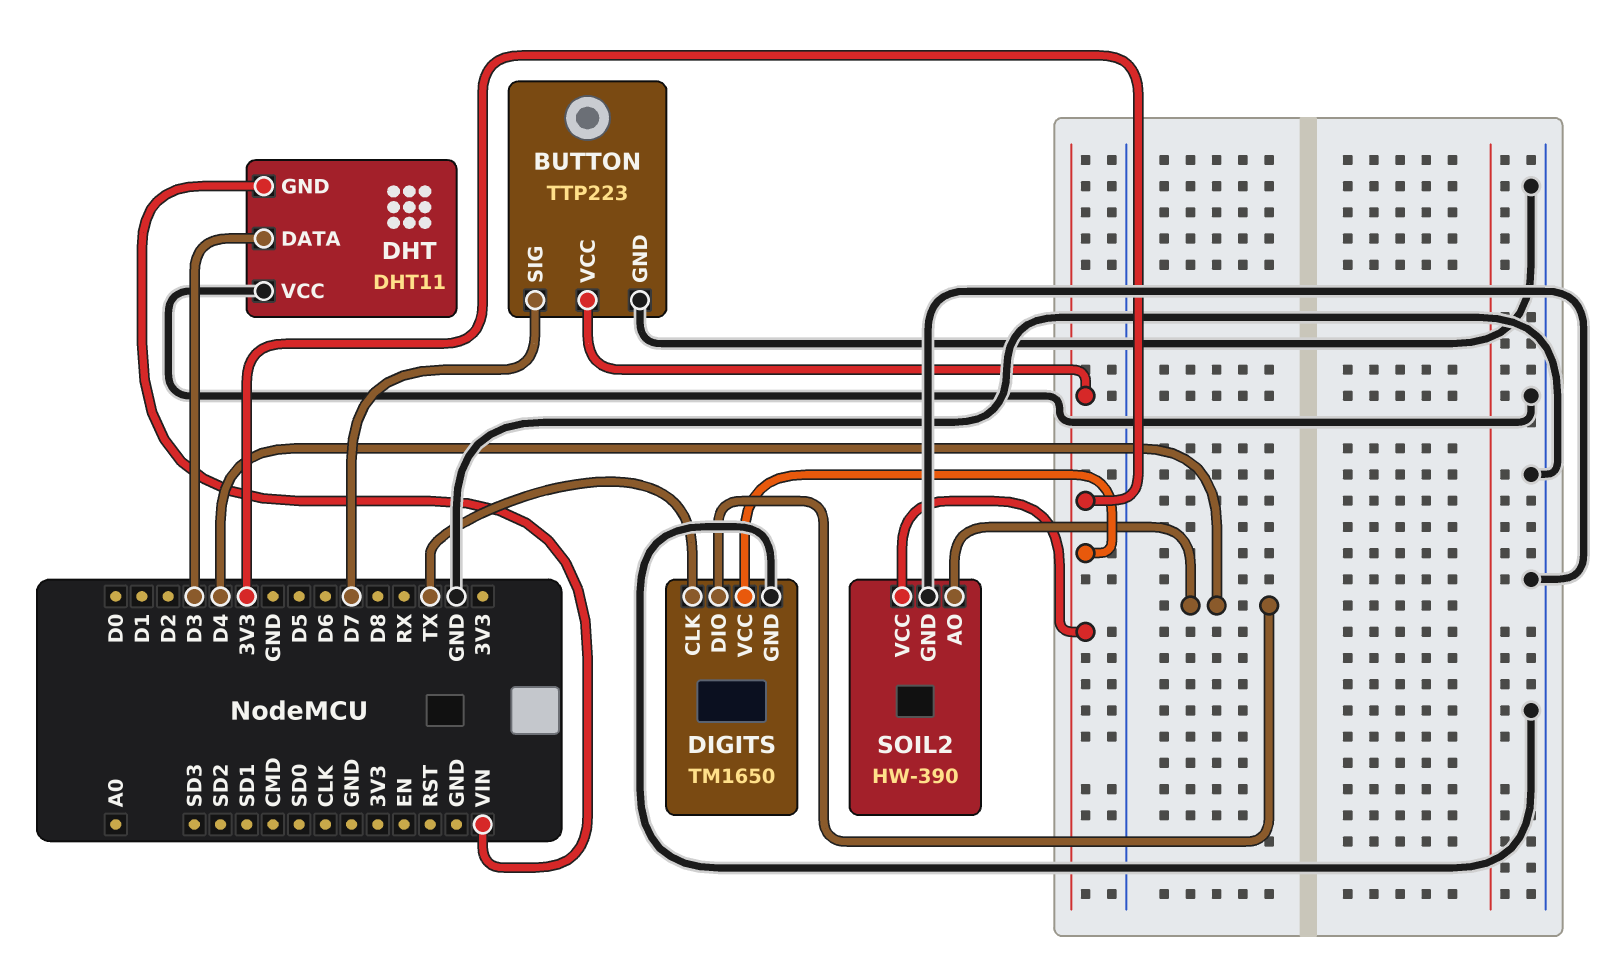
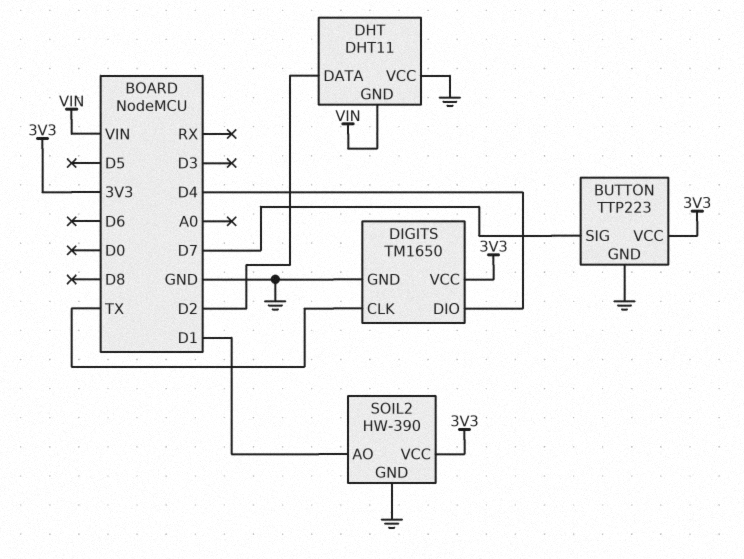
DHT pin DATA: D3 -> D2
SOIL2 pin AO: D4 -> D1

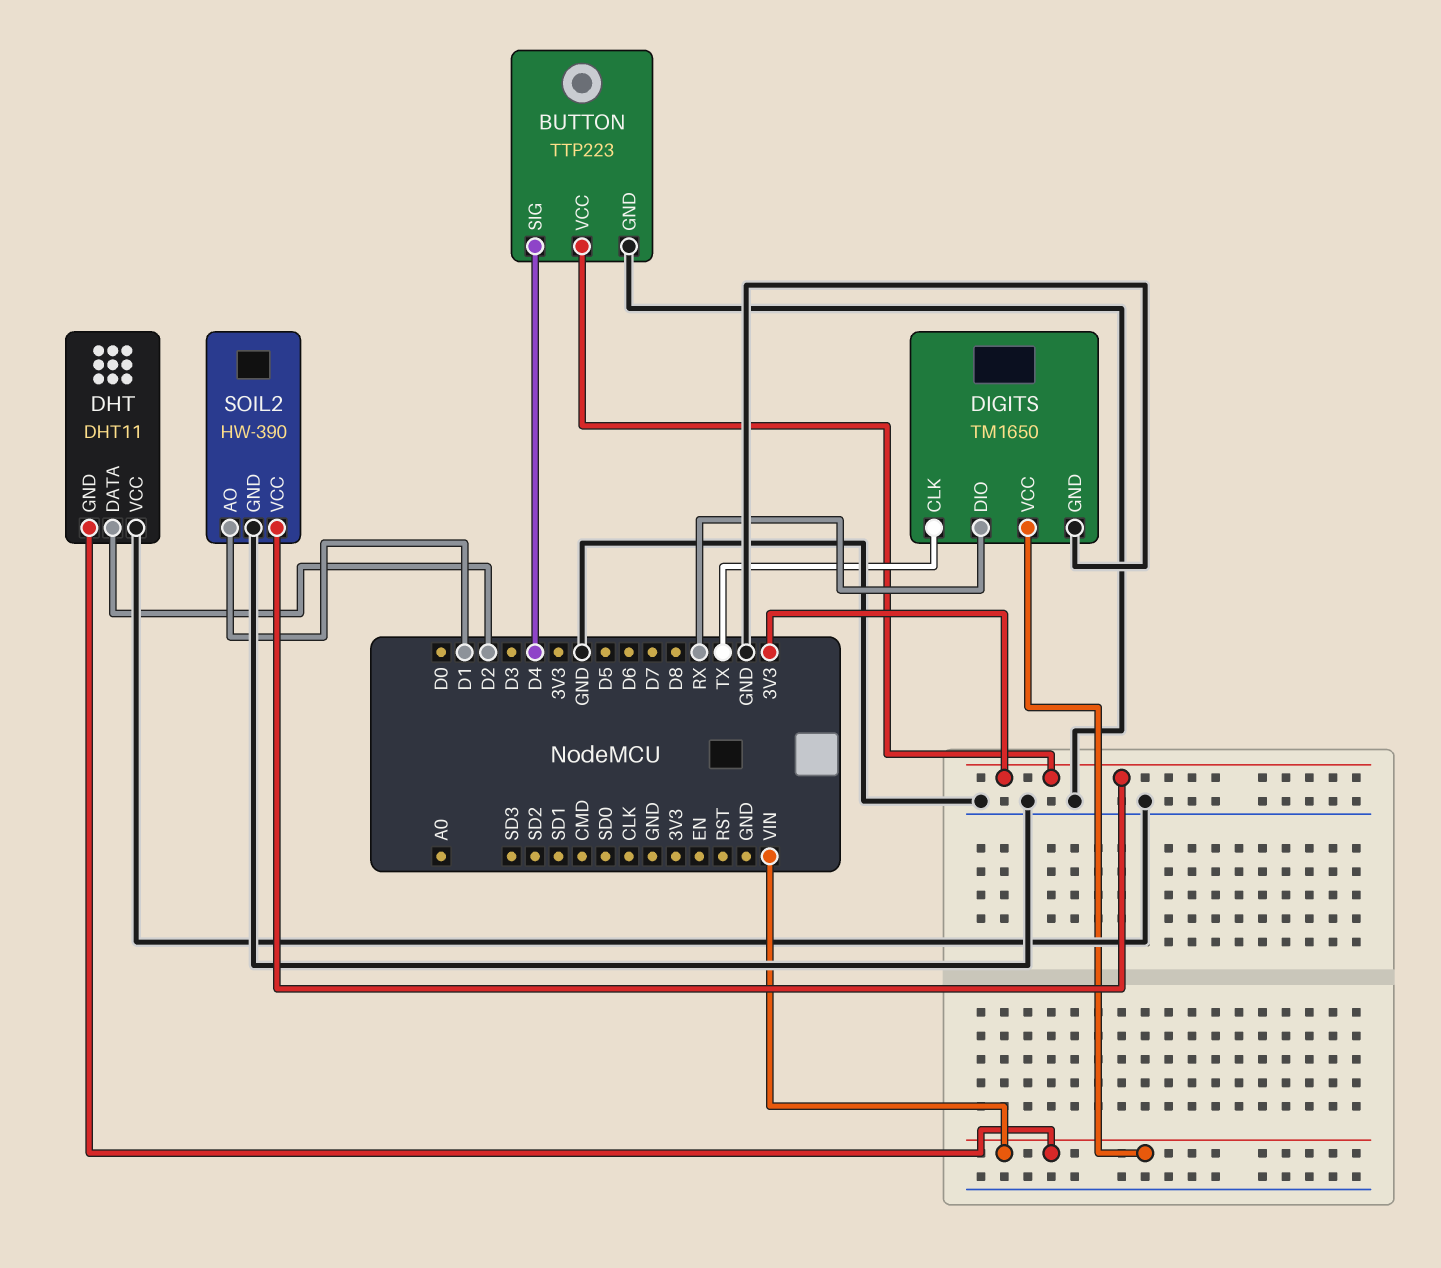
BUTTON pin SIG: D7 -> D4
DIGITS pin DIO: D4 -> RX
DIGITS pin VCC: 3V3 -> VIN

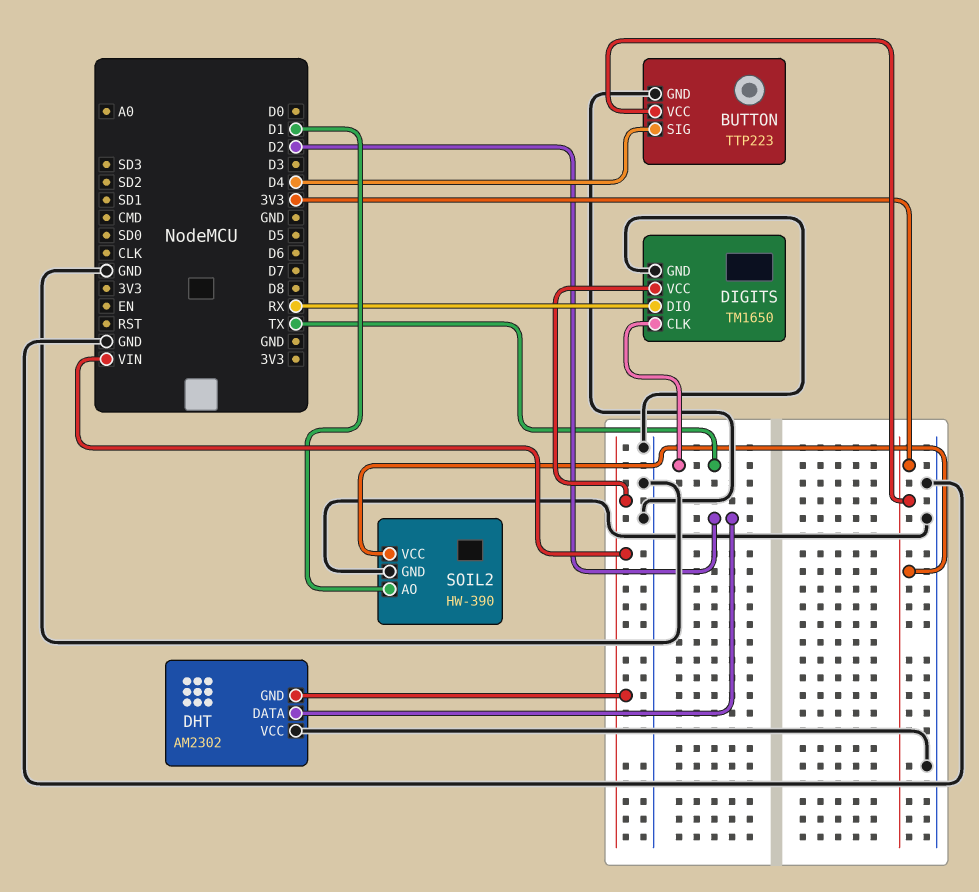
DHT: DHT11 -> AM2302

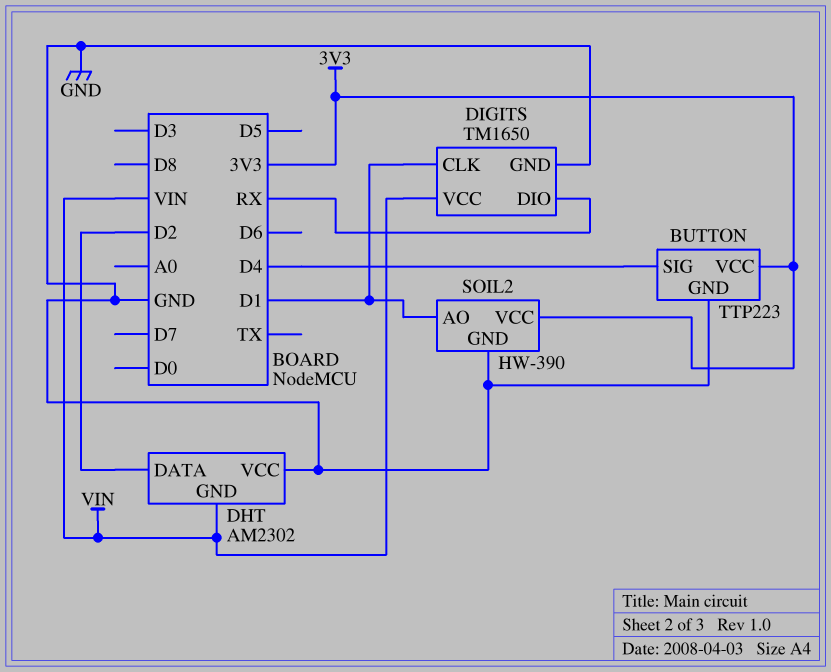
DIGITS pin CLK: TX -> D1

